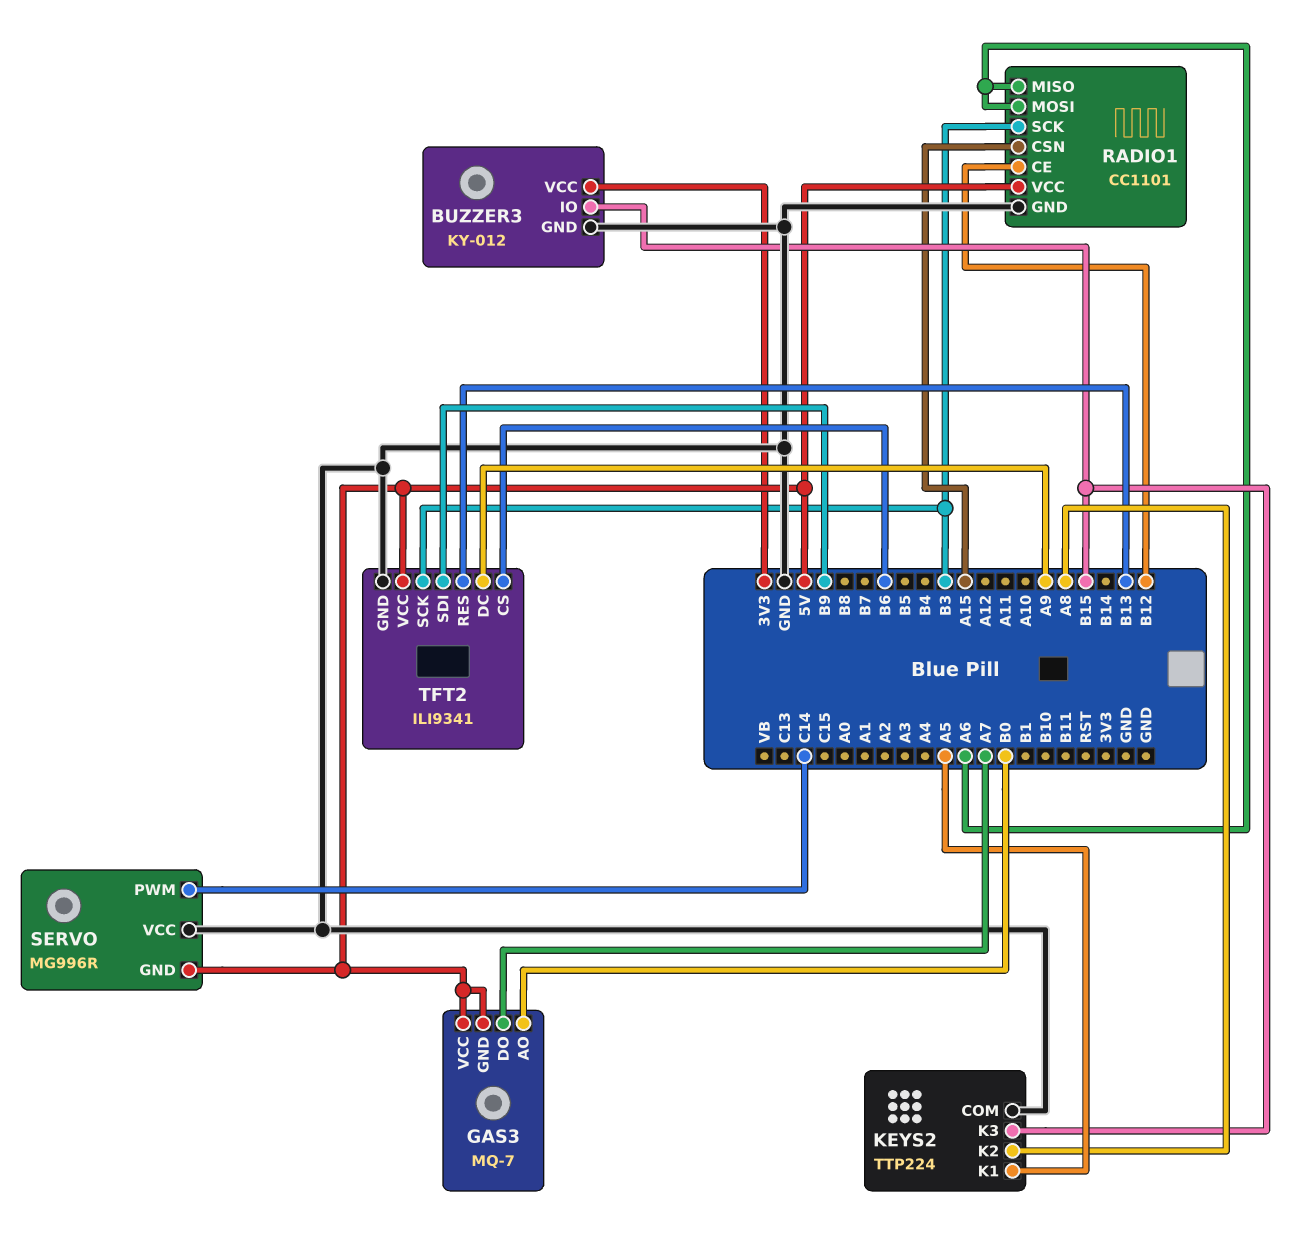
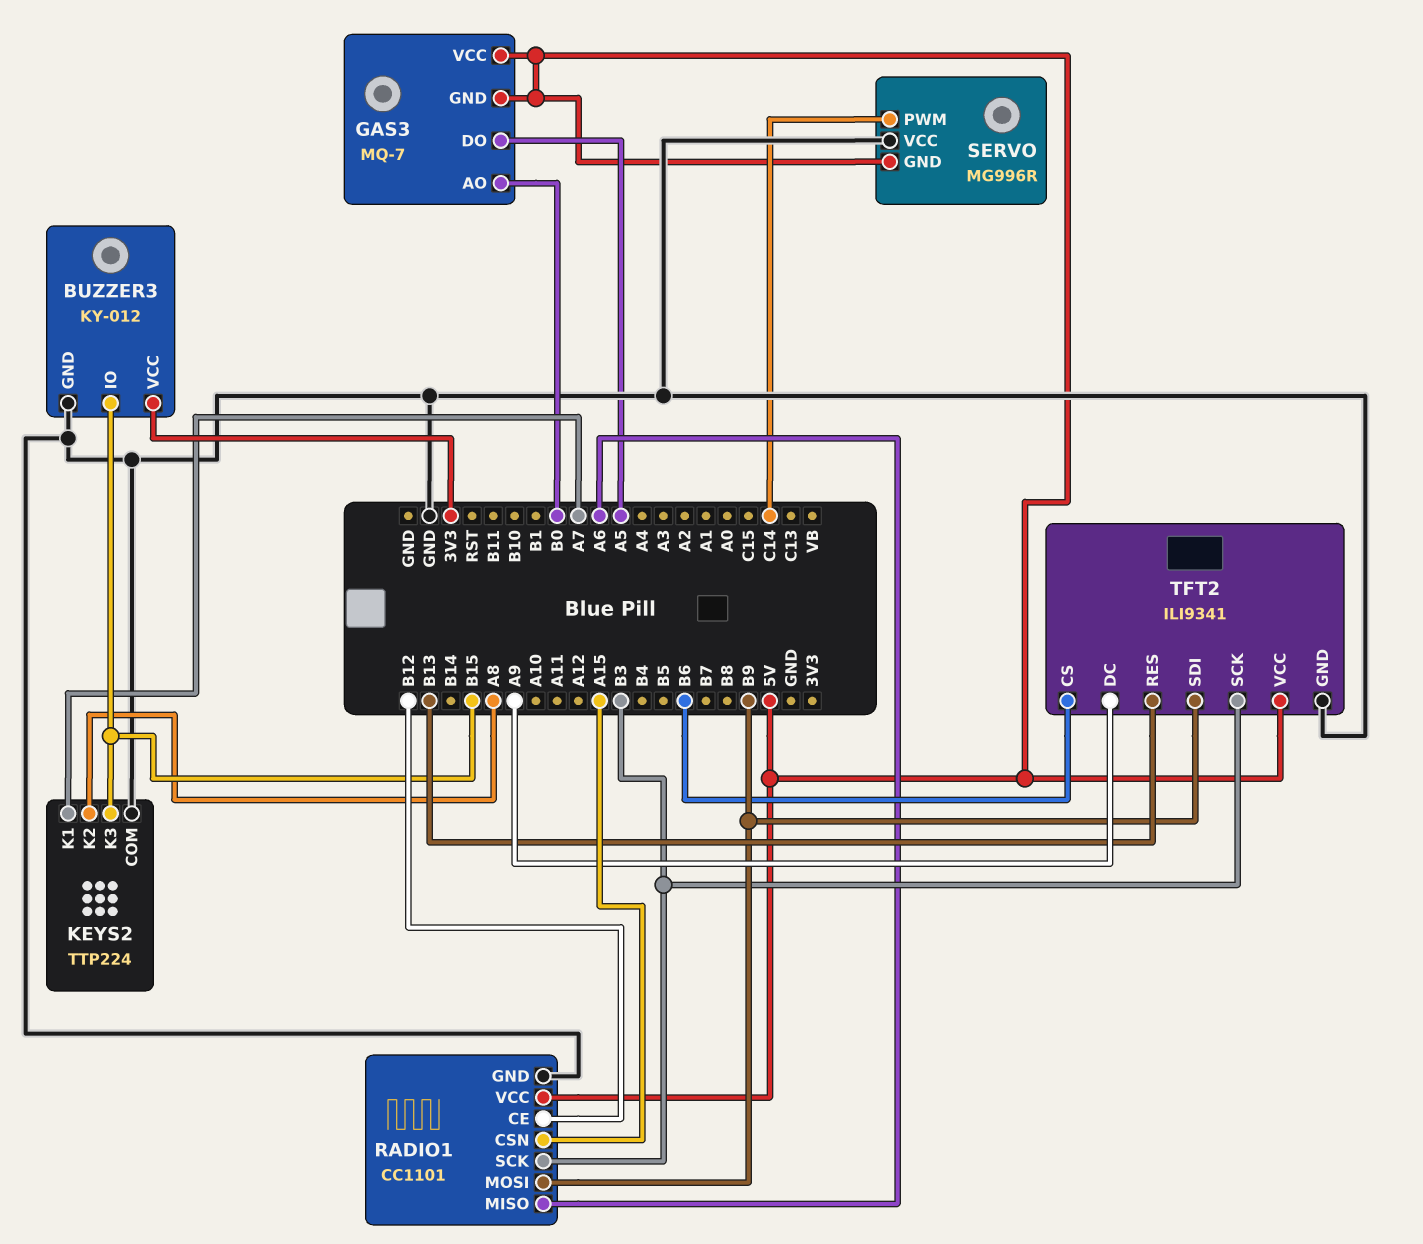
GAS3 pin DO: A7 -> A5
KEYS2 pin K1: A5 -> A7
RADIO1 pin MOSI: A6 -> B9

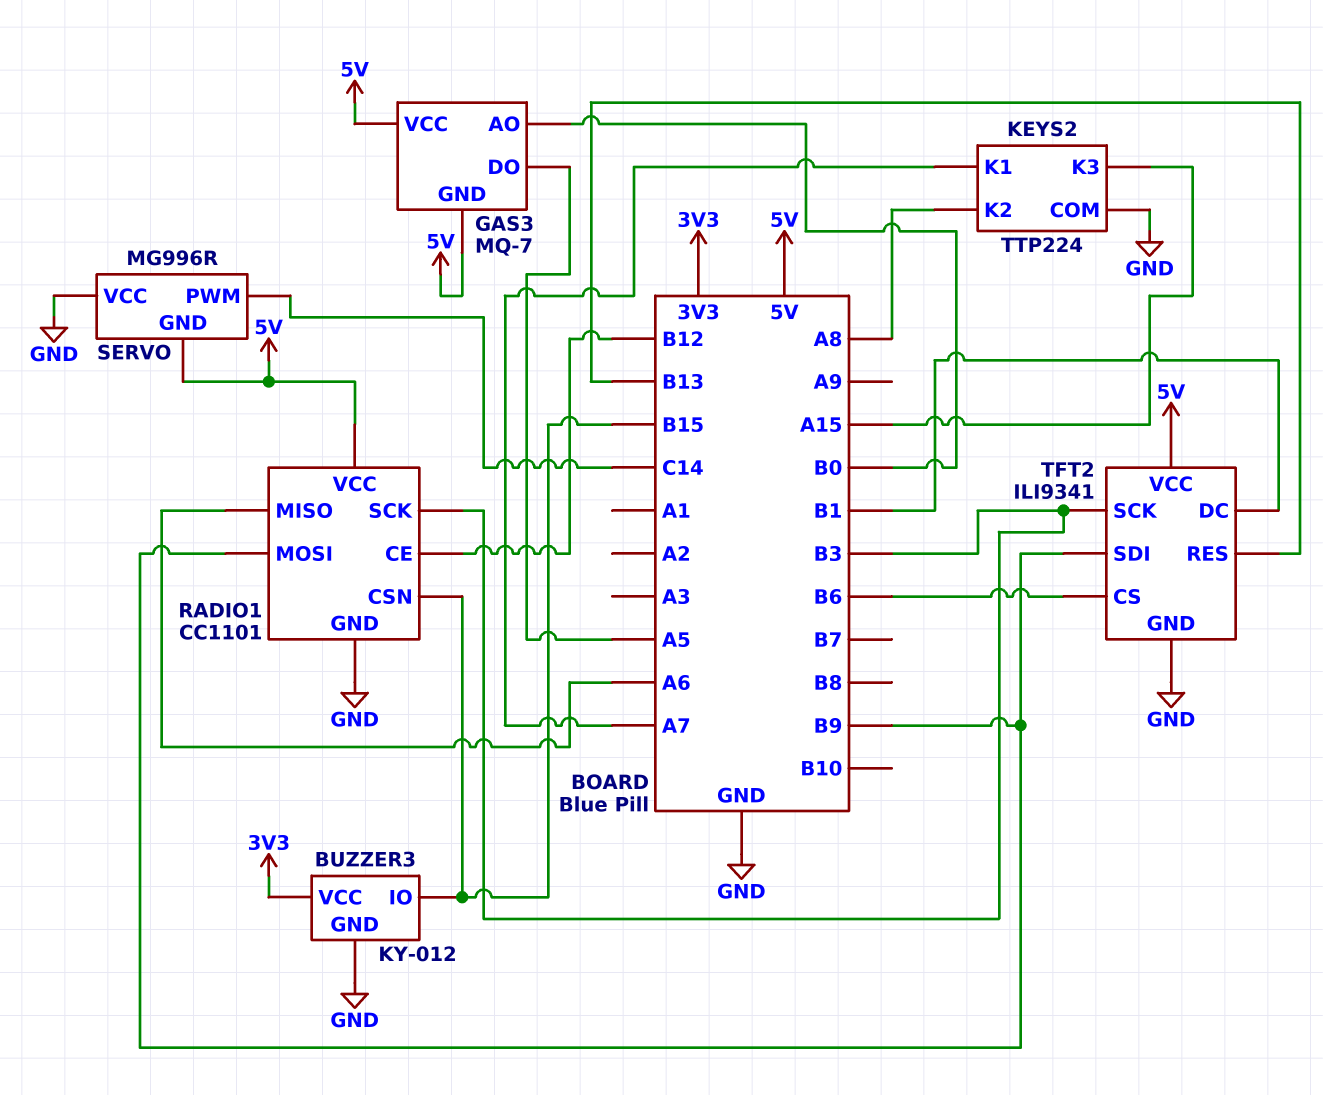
KEYS2 pin K3: B15 -> A15
RADIO1 pin CSN: A15 -> B15
TFT2 pin DC: A9 -> B1

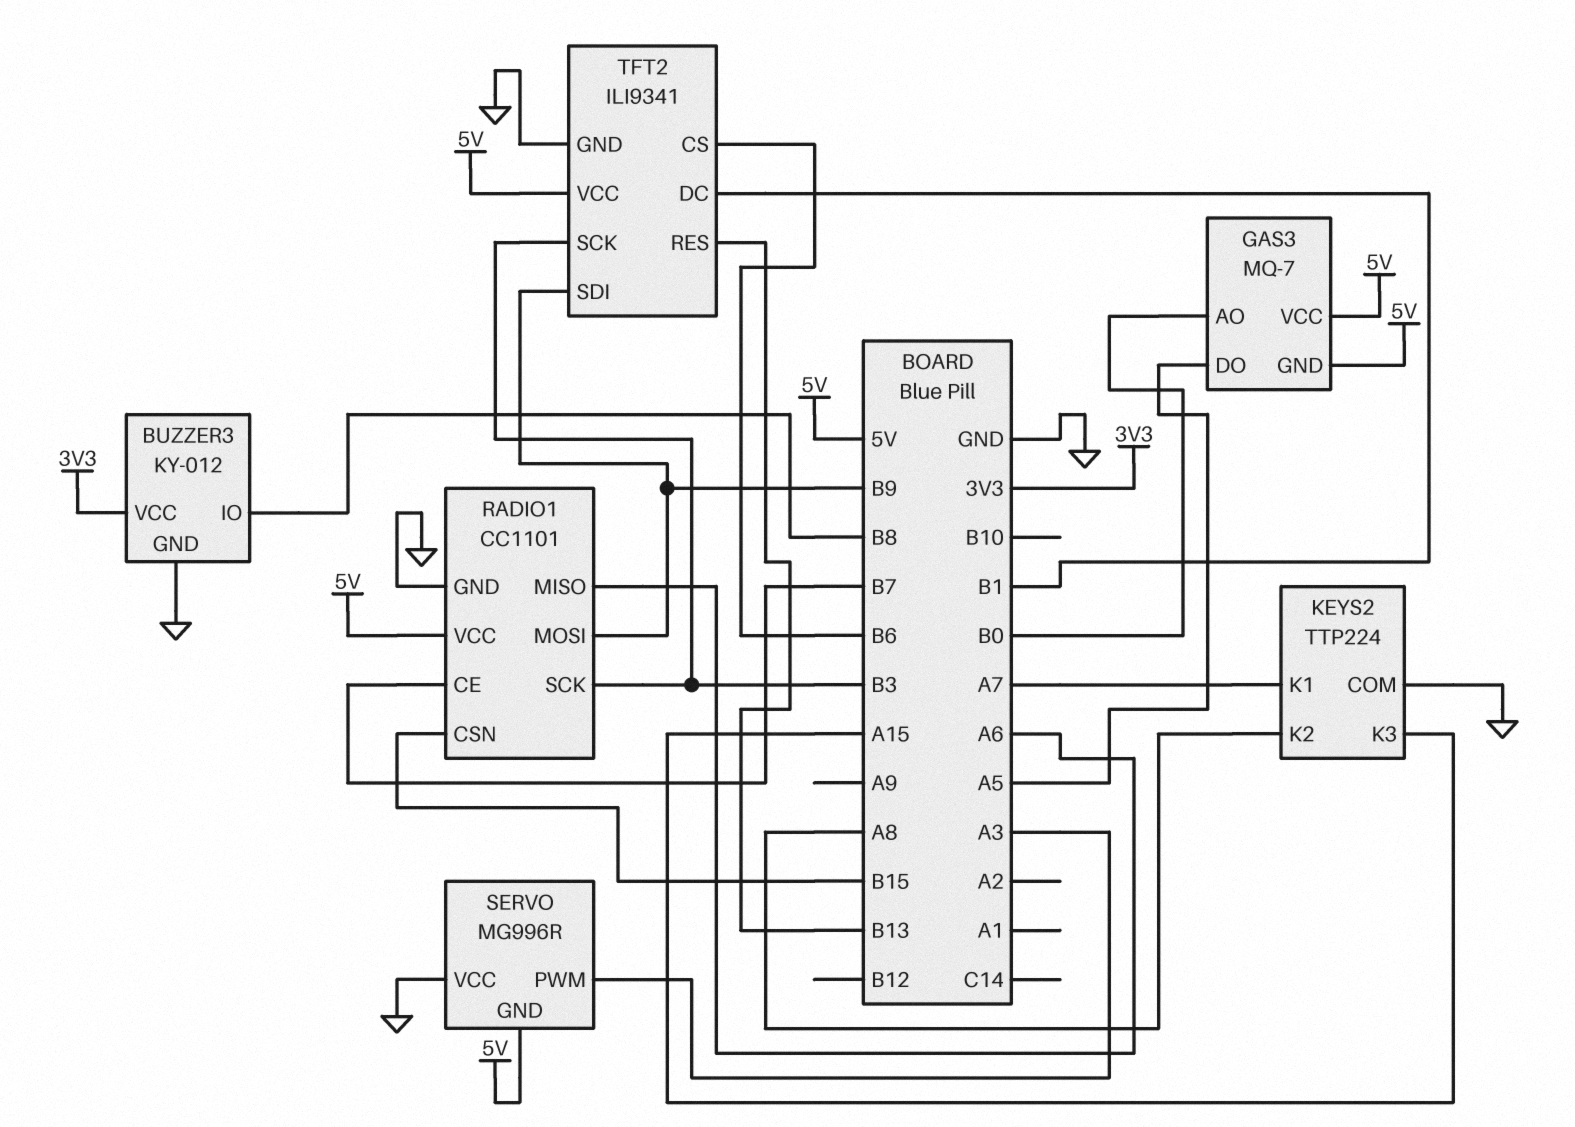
BUZZER3 pin IO: B15 -> B8
RADIO1 pin CE: B12 -> B7
SERVO pin PWM: C14 -> A3

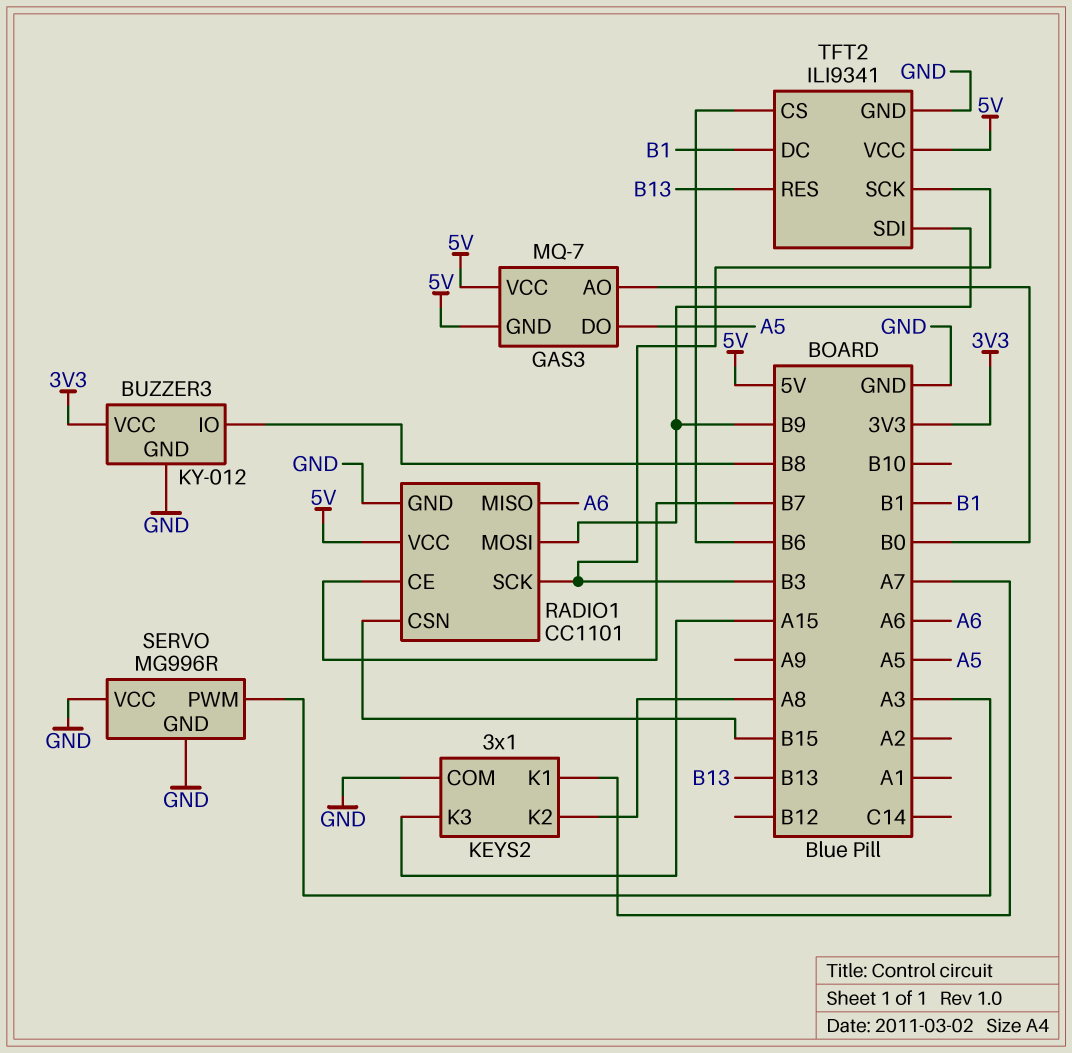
KEYS2: TTP224 -> 3x1
SERVO pin GND: 5V -> GND

